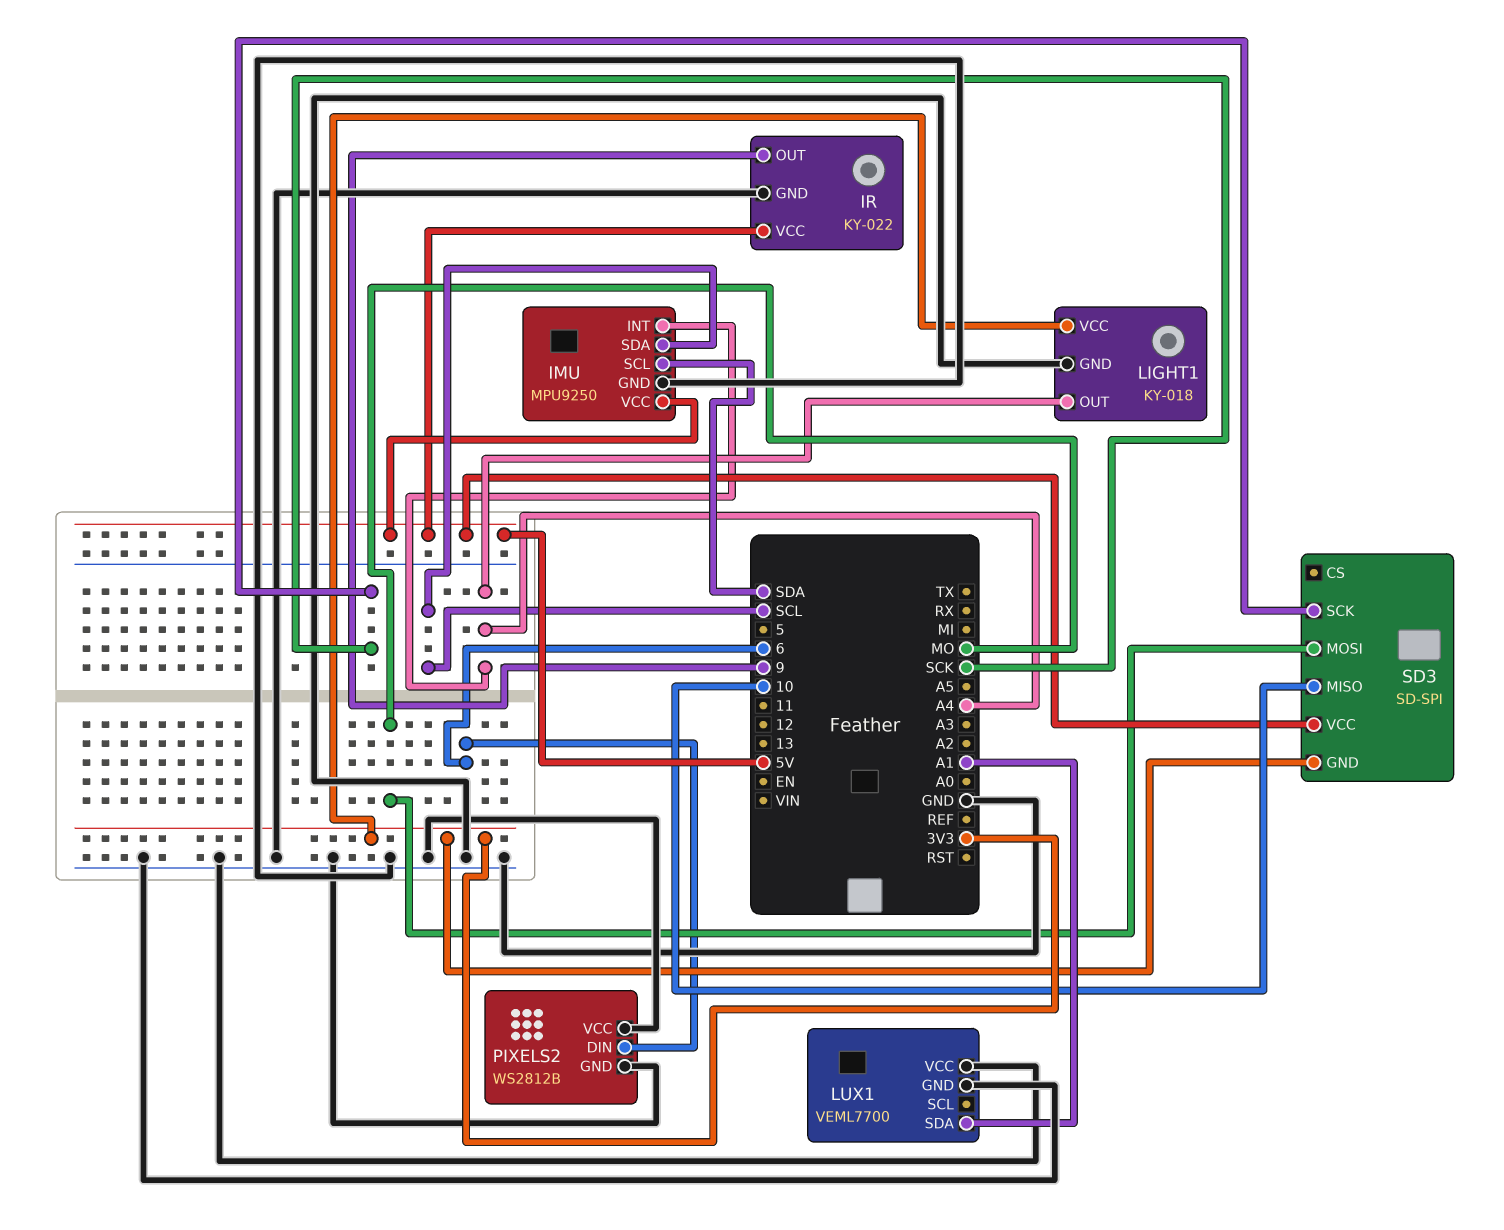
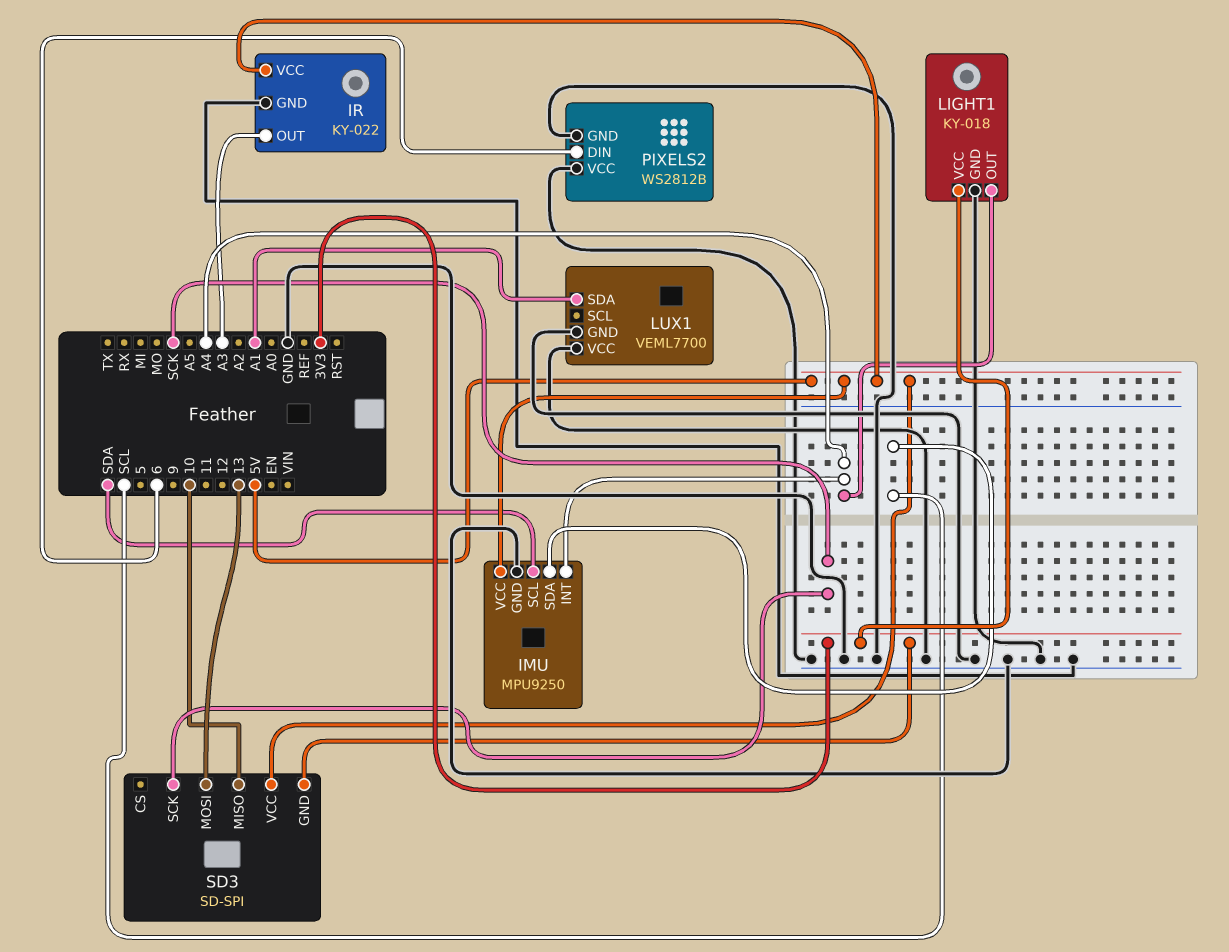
IR pin OUT: 9 -> A3
SD3 pin MOSI: MO -> 13

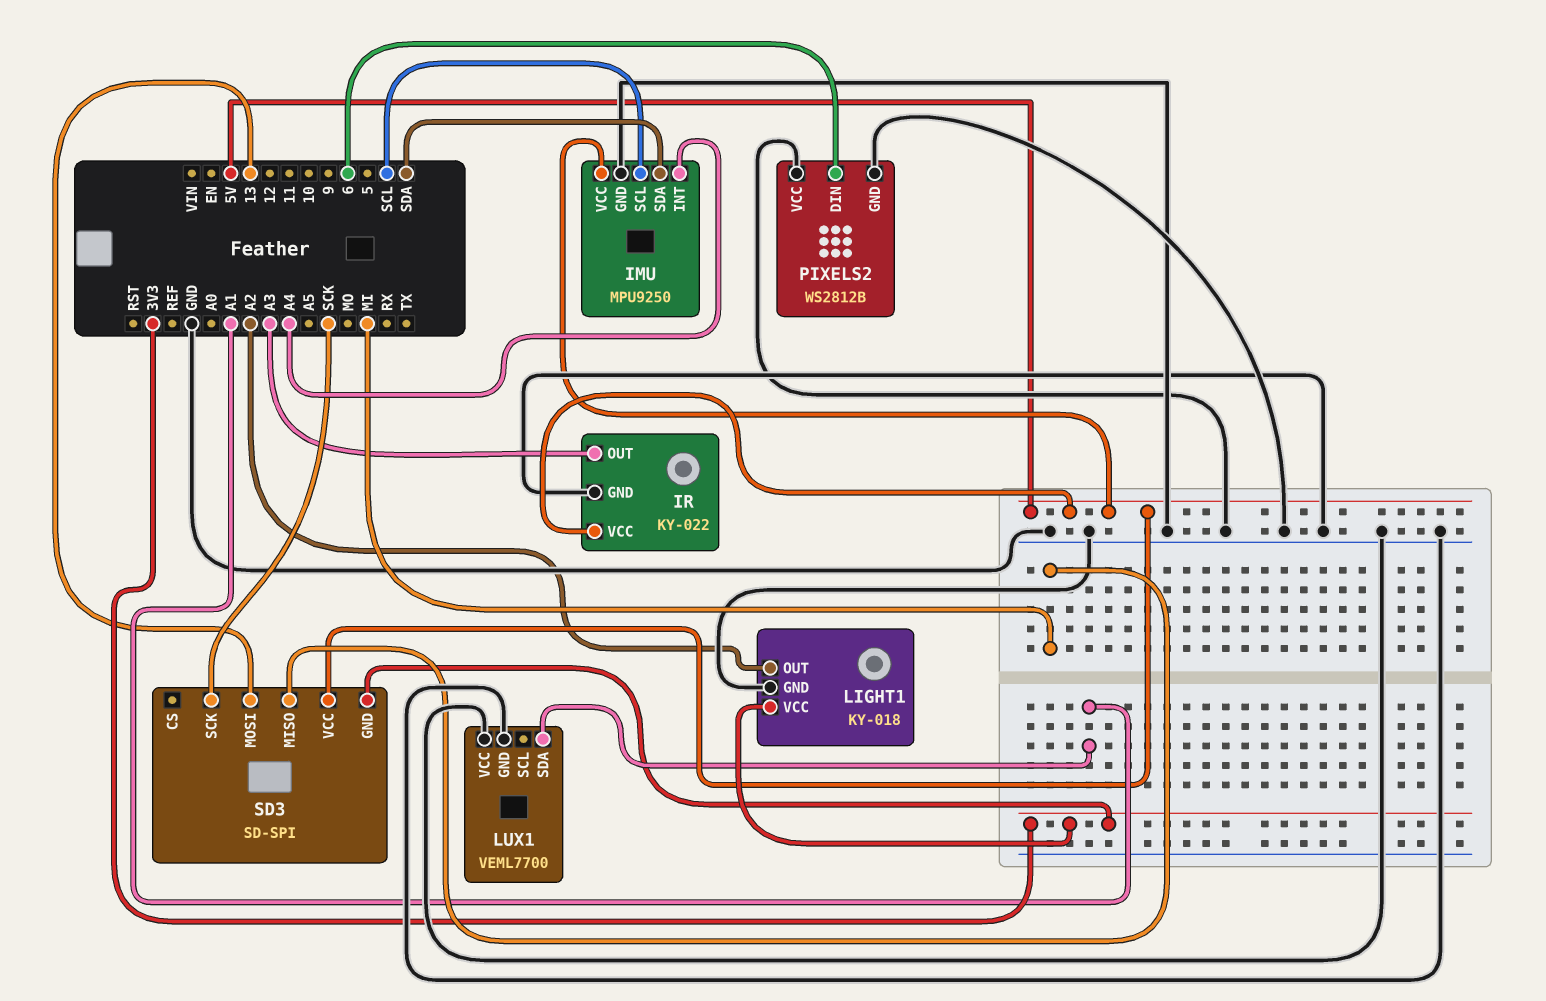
IMU pin SCL: SDA -> SCL
IMU pin SDA: SCL -> SDA
LIGHT1 pin OUT: A4 -> A2
SD3 pin MISO: 10 -> MI

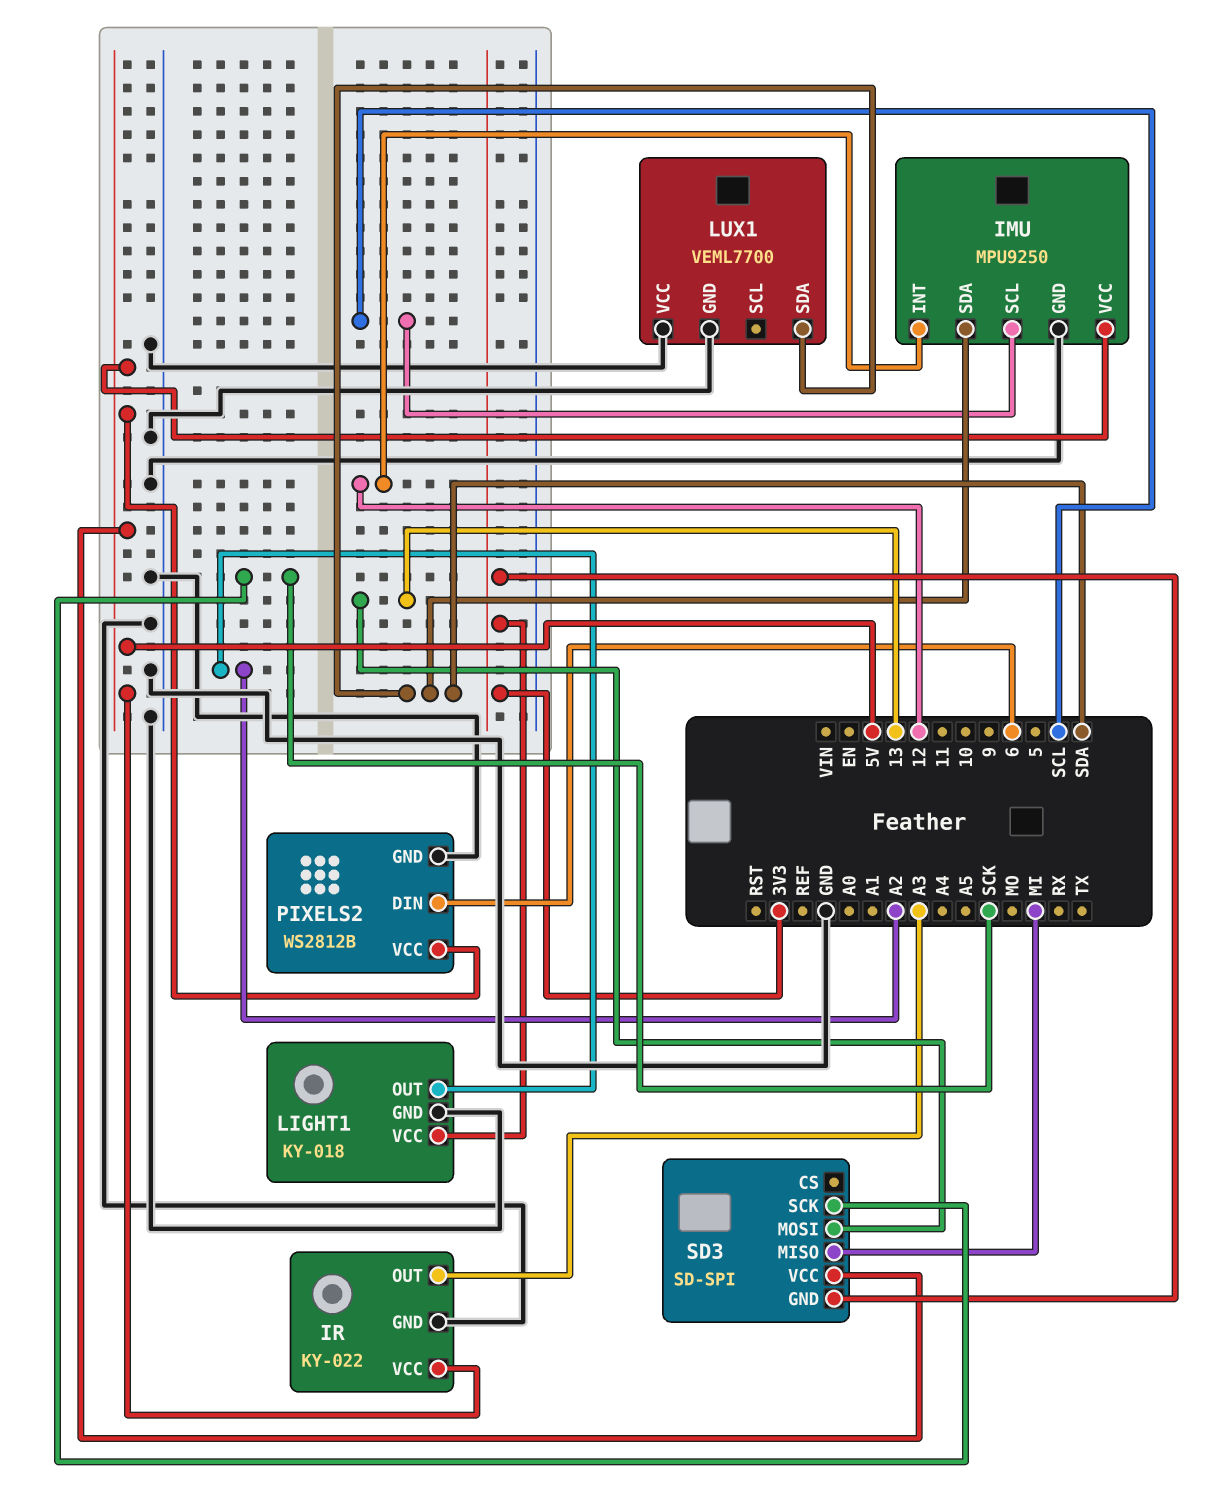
IMU pin INT: A4 -> 12
LUX1 pin SDA: A1 -> SDA
PIXELS2 pin VCC: GND -> 5V

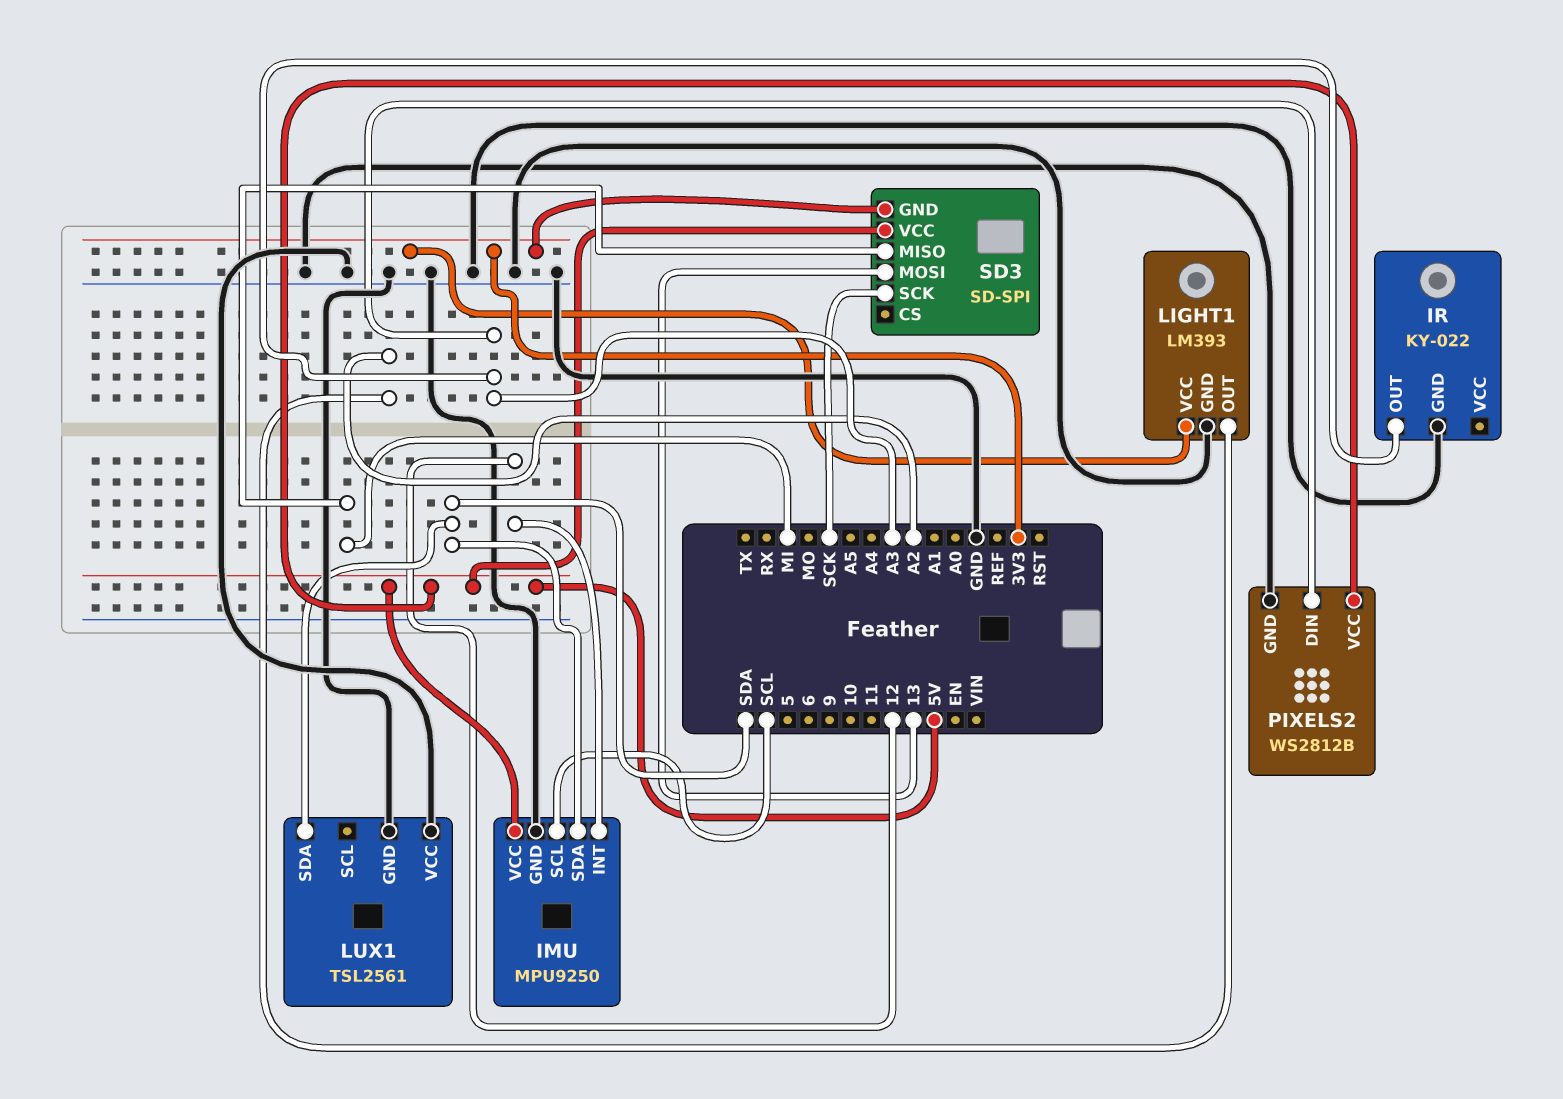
IR pin VCC: 5V -> none
LIGHT1: KY-018 -> LM393
LUX1: VEML7700 -> TSL2561
PIXELS2 pin DIN: 6 -> A3

